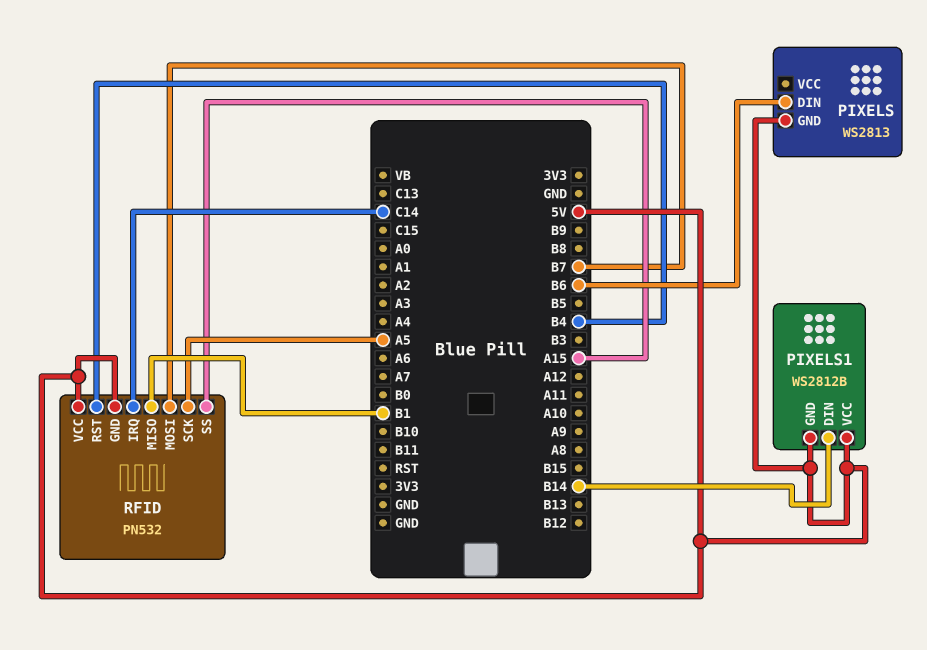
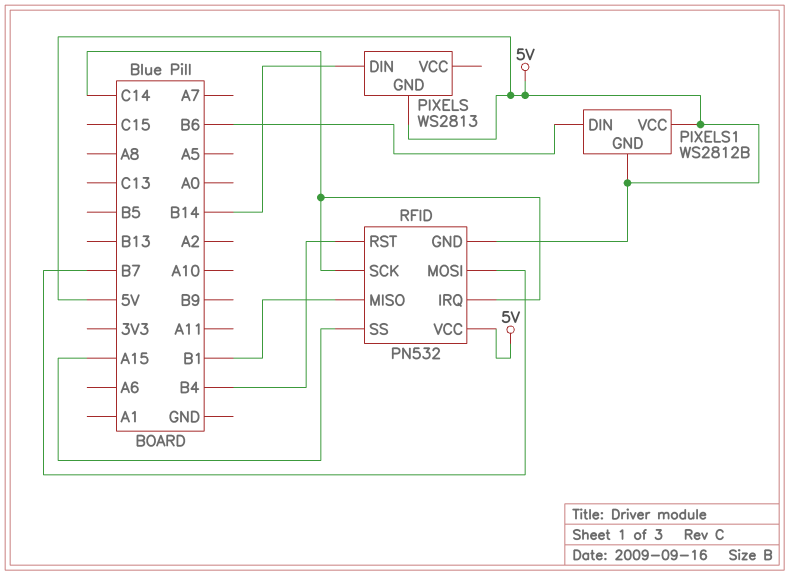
PIXELS pin DIN: B6 -> B14
PIXELS1 pin DIN: B14 -> B6
RFID pin SCK: A5 -> C14

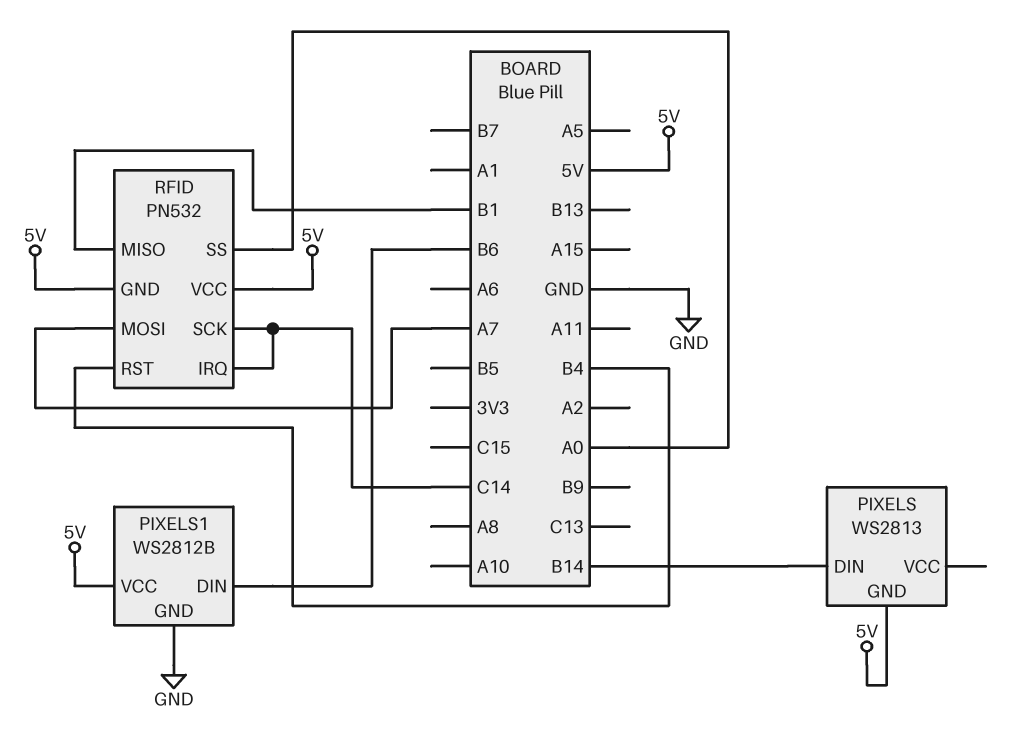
PIXELS1 pin GND: 5V -> GND
RFID pin MOSI: B7 -> A7
RFID pin SS: A15 -> A0

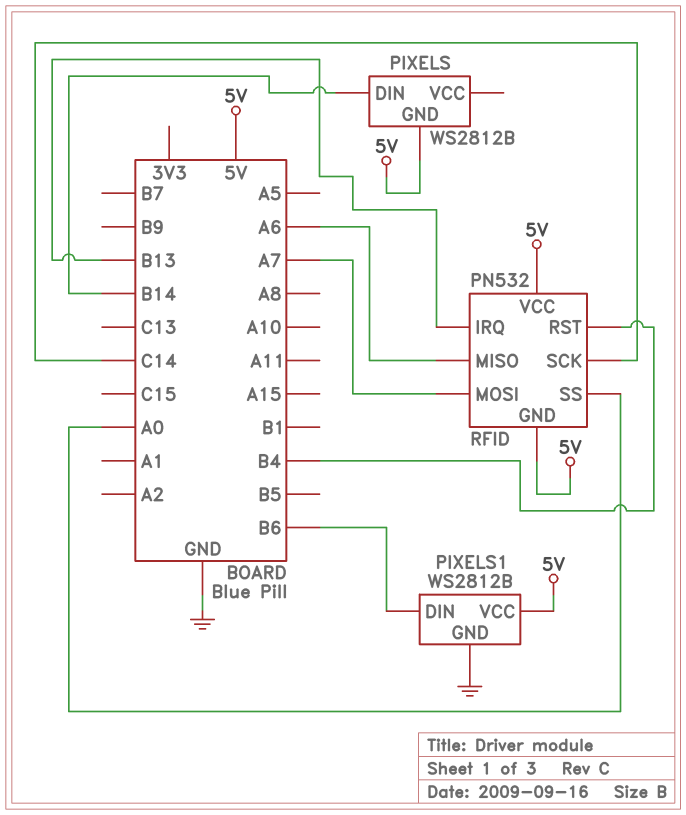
PIXELS: WS2813 -> WS2812B
RFID pin IRQ: C14 -> B13
RFID pin MISO: B1 -> A6

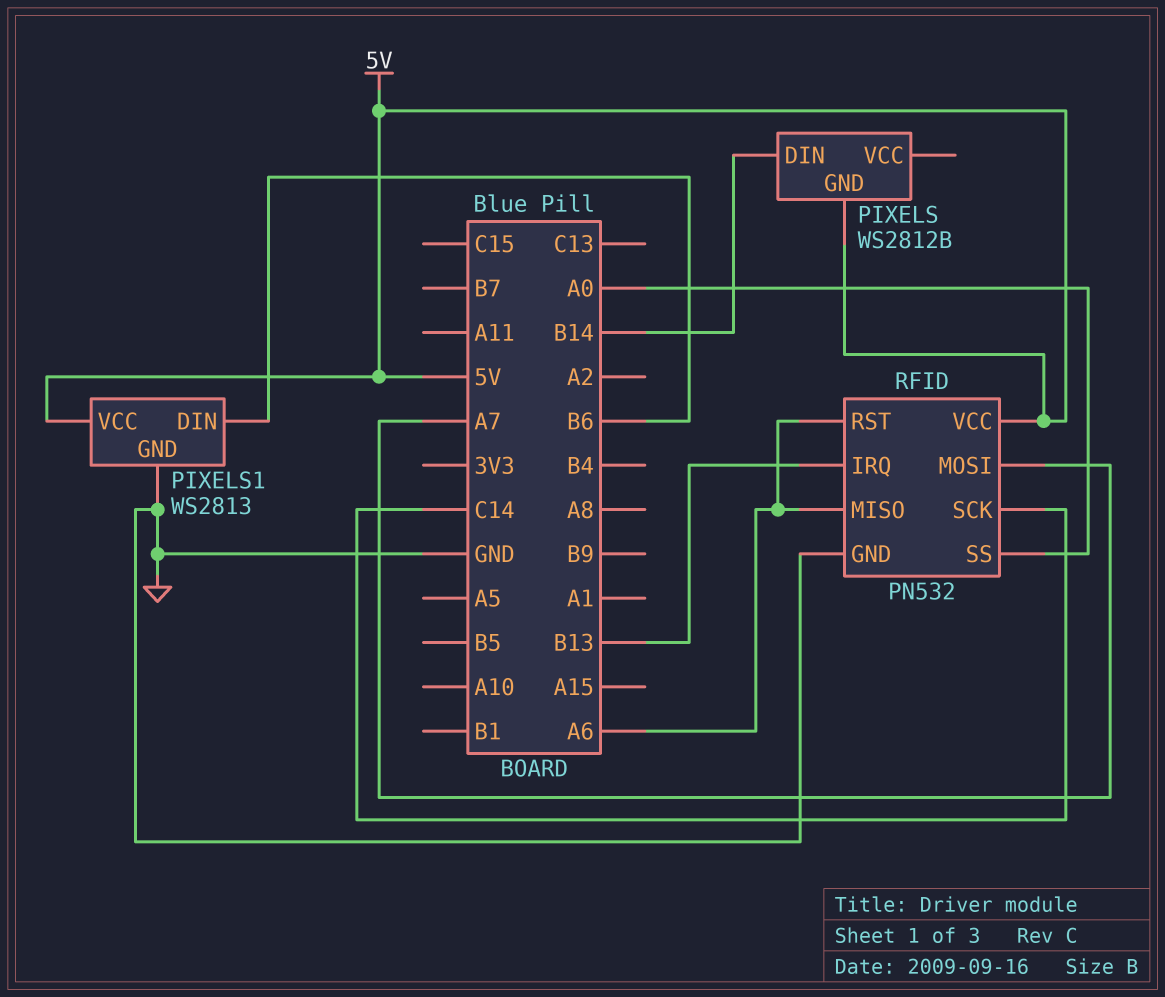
PIXELS1: WS2812B -> WS2813
RFID pin GND: 5V -> GND
RFID pin RST: B4 -> A6

